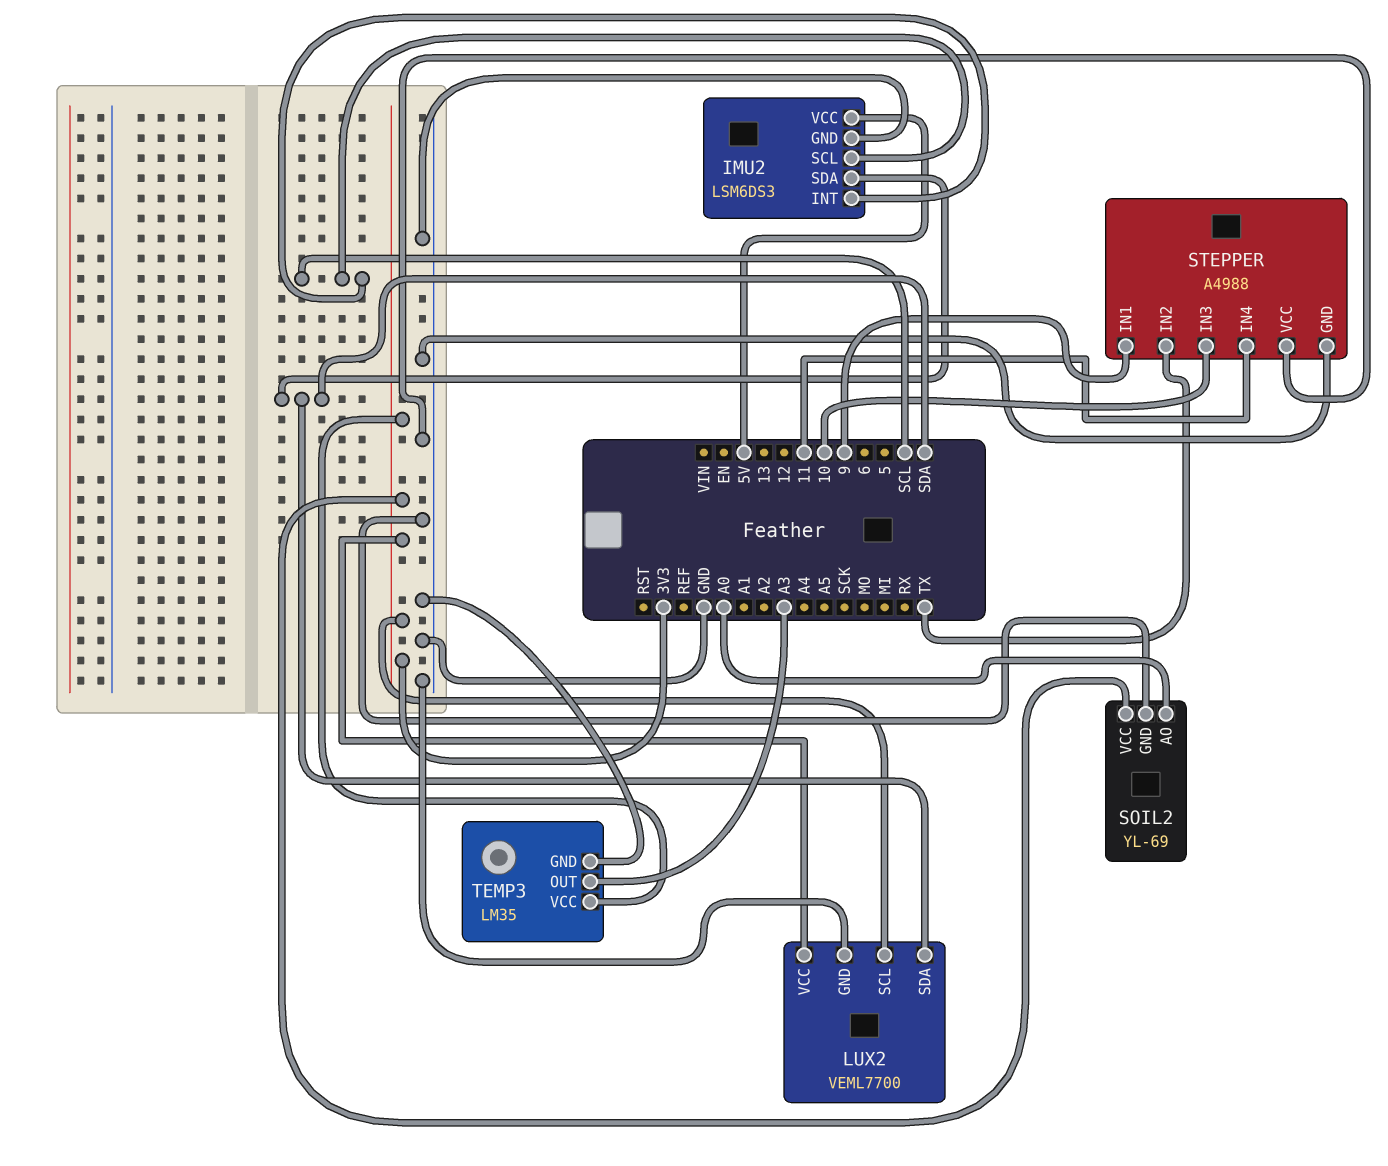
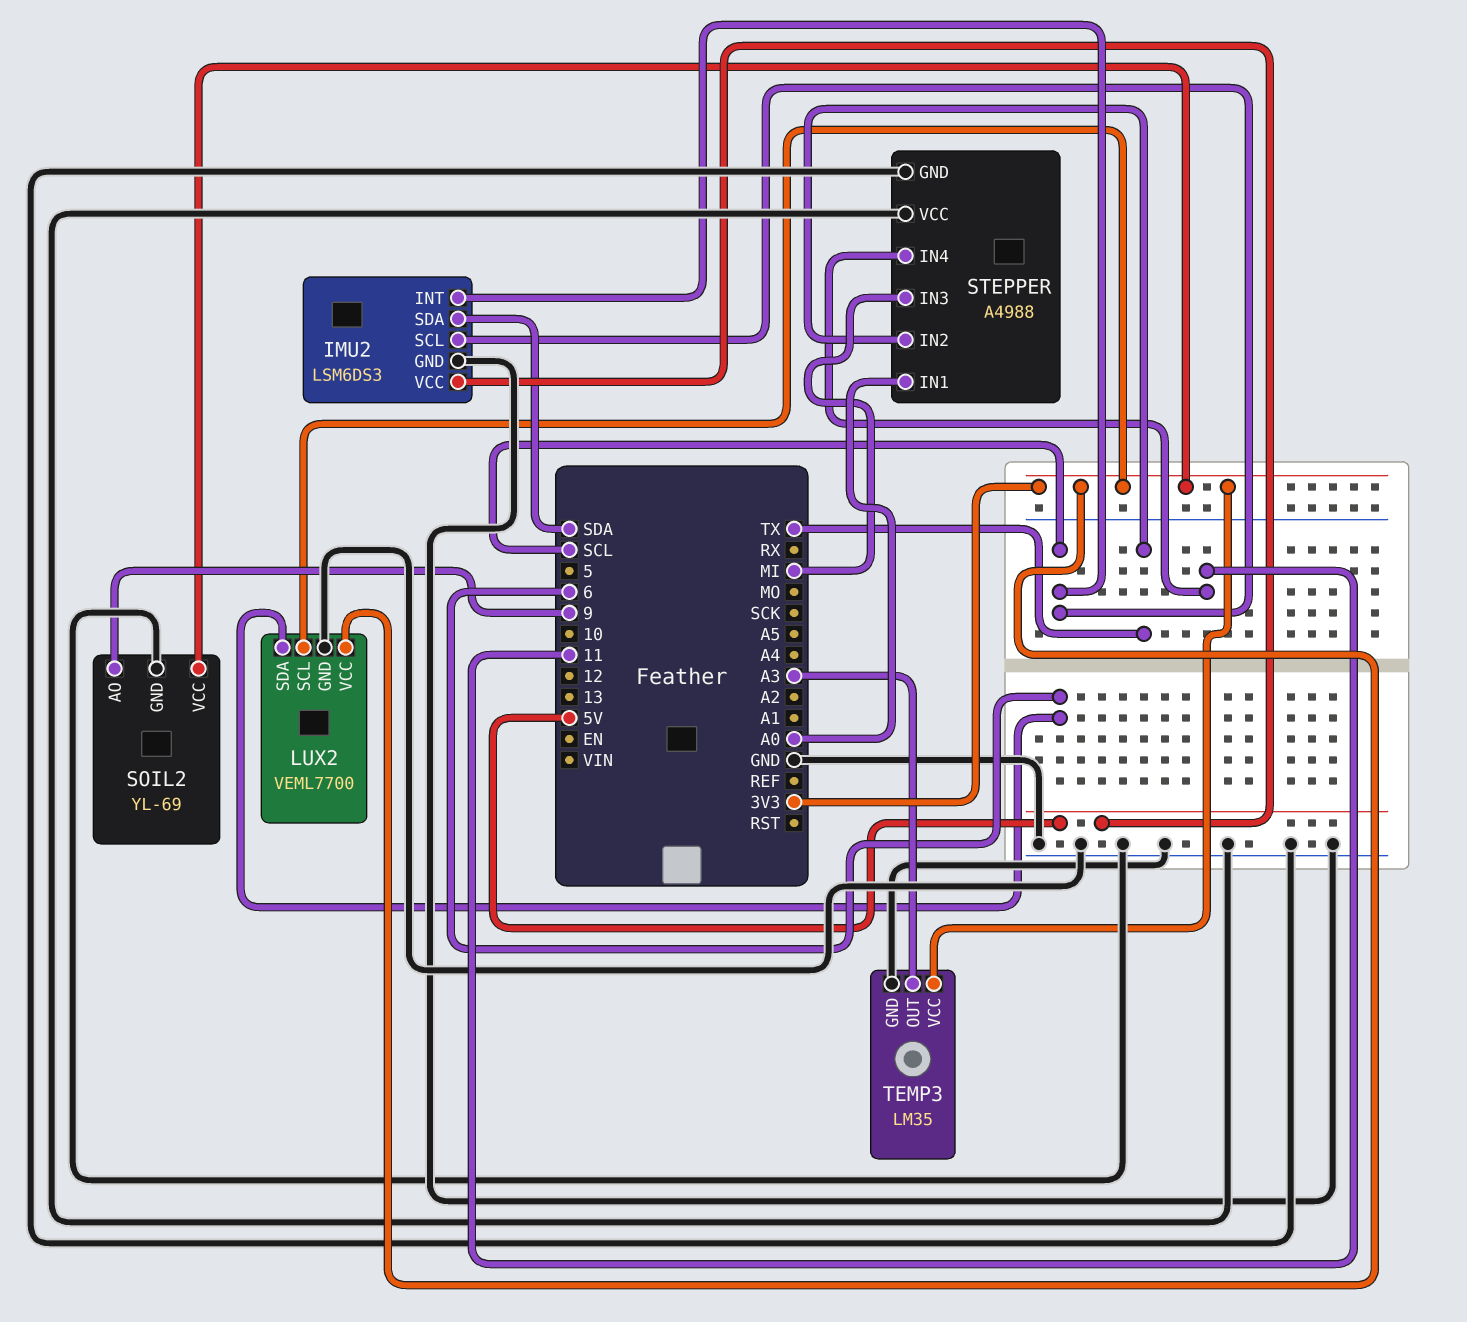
LUX2 pin SDA: SDA -> 6
SOIL2 pin AO: A0 -> 9
STEPPER pin IN1: 9 -> A0
STEPPER pin IN3: 10 -> MI

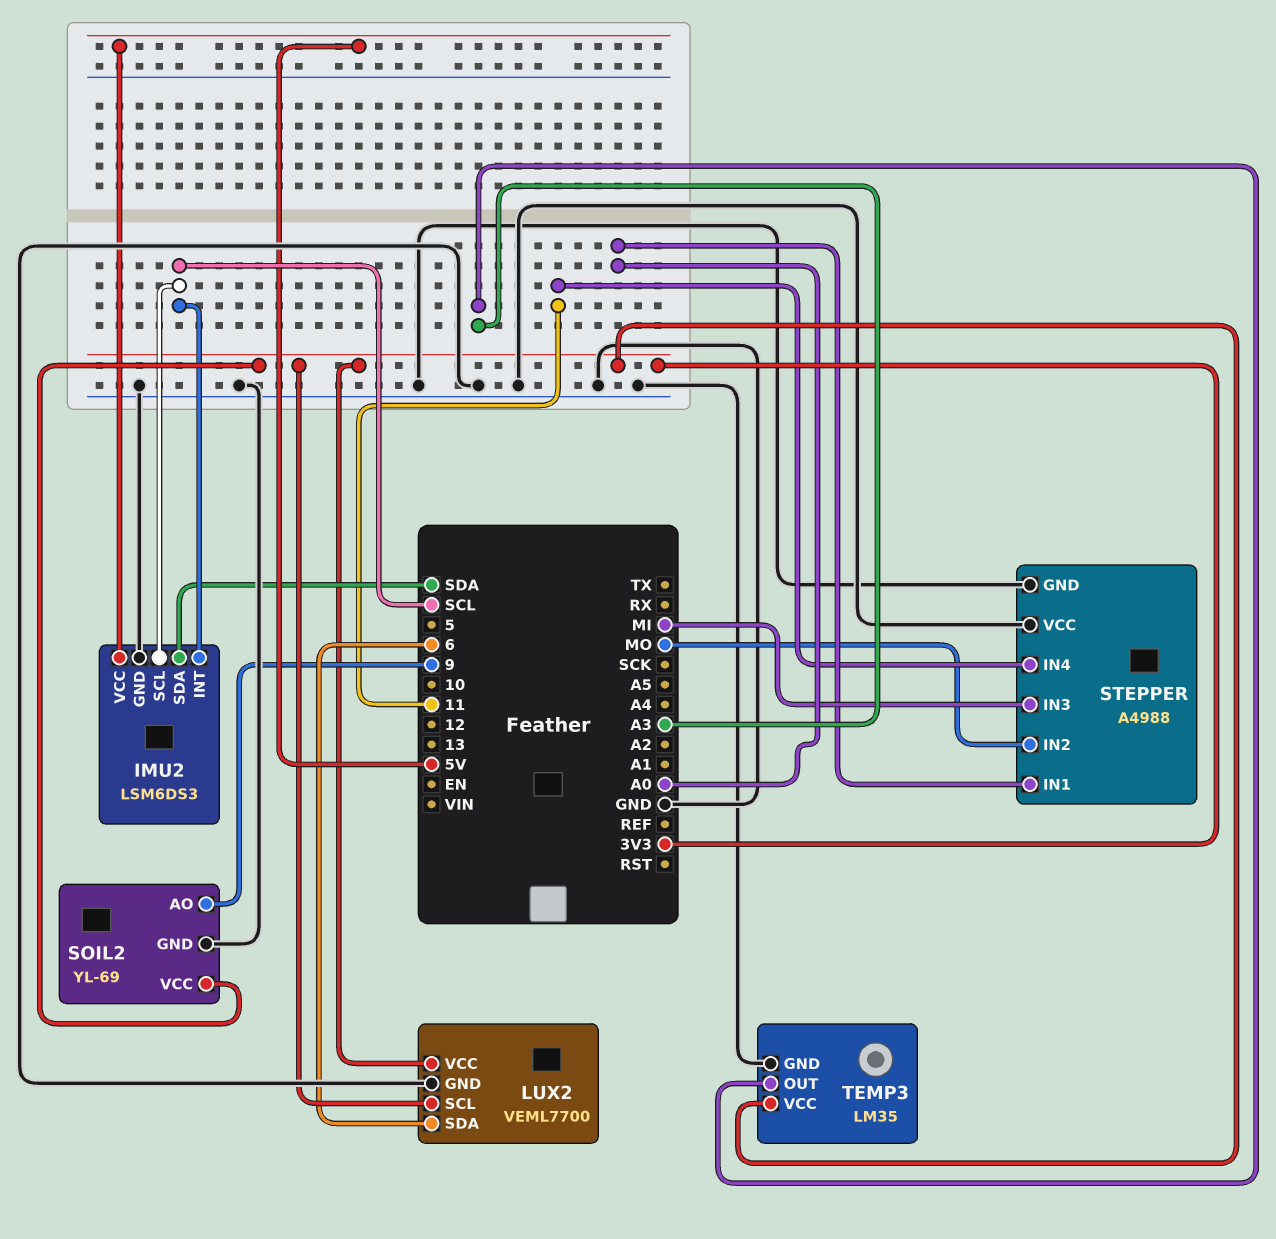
STEPPER pin IN2: TX -> MO

